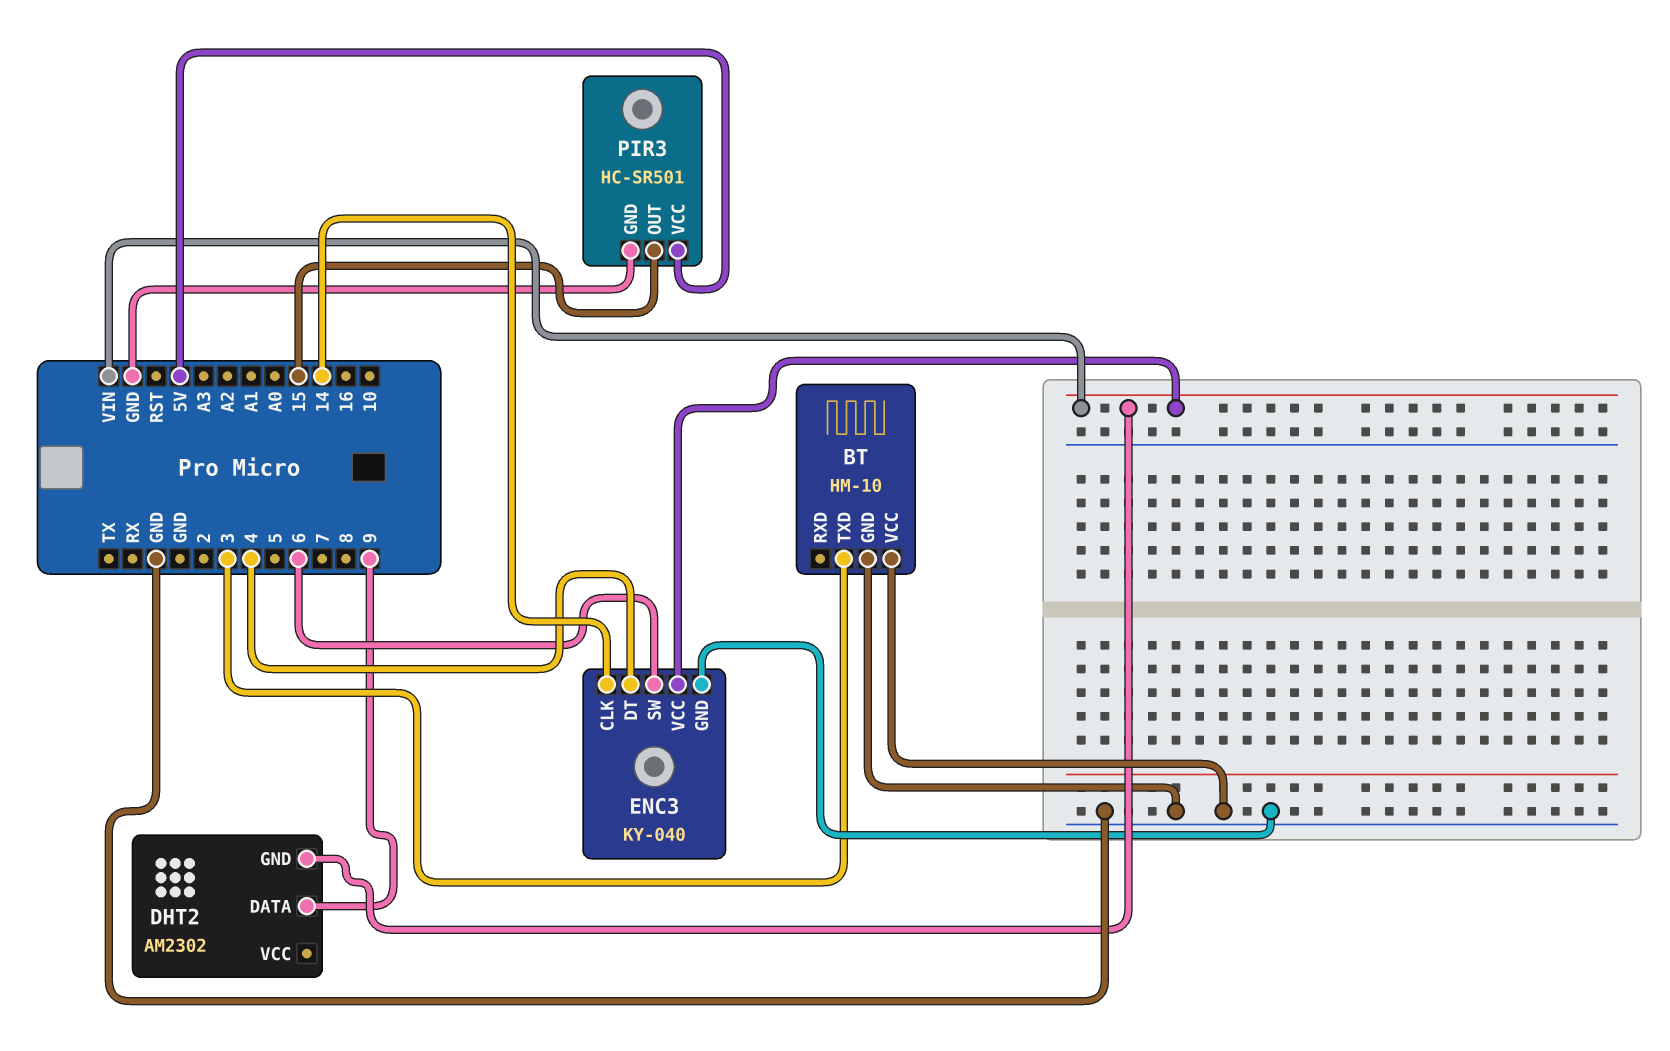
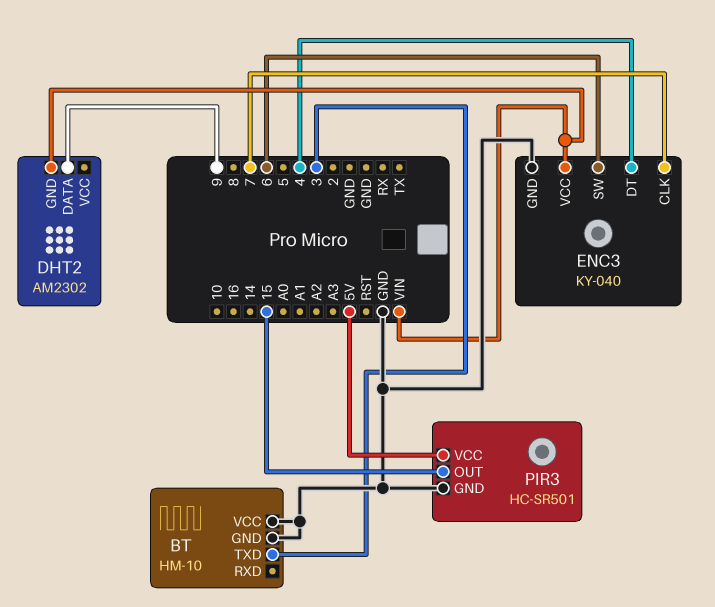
ENC3 pin CLK: 14 -> 7

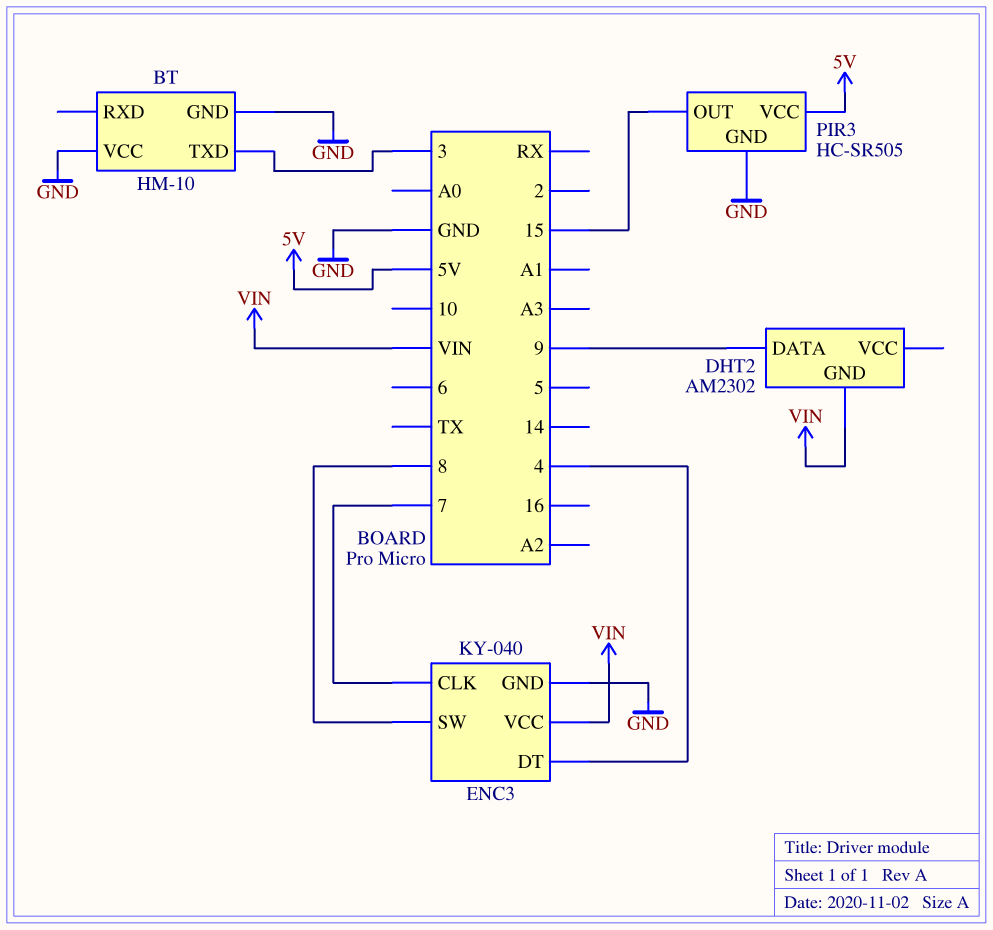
ENC3 pin SW: 6 -> 8
PIR3: HC-SR501 -> HC-SR505

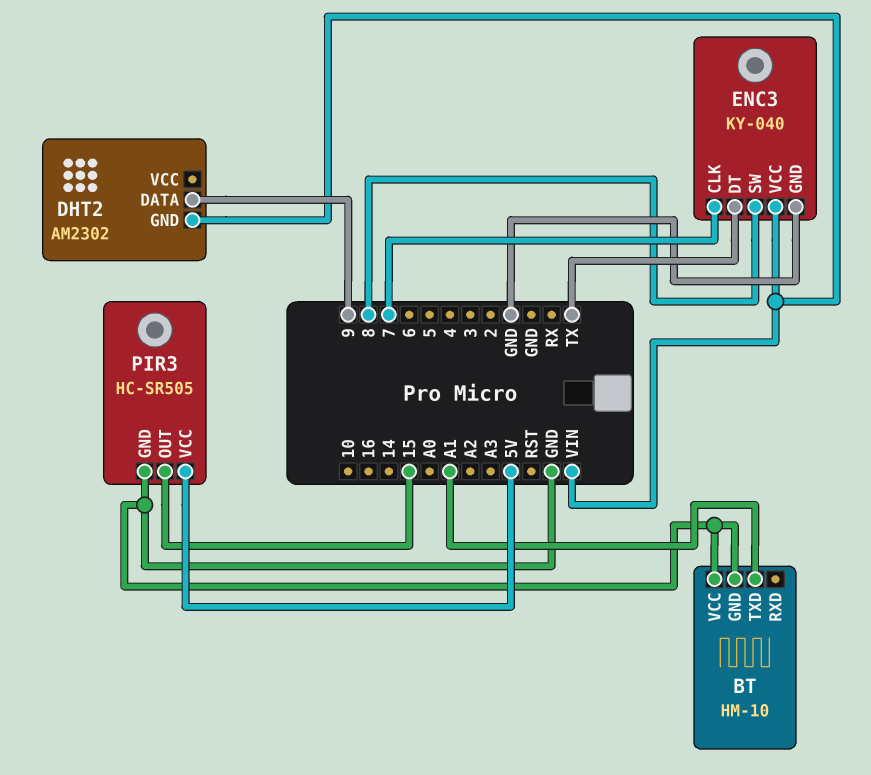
BT pin TXD: 3 -> A1
ENC3 pin DT: 4 -> TX

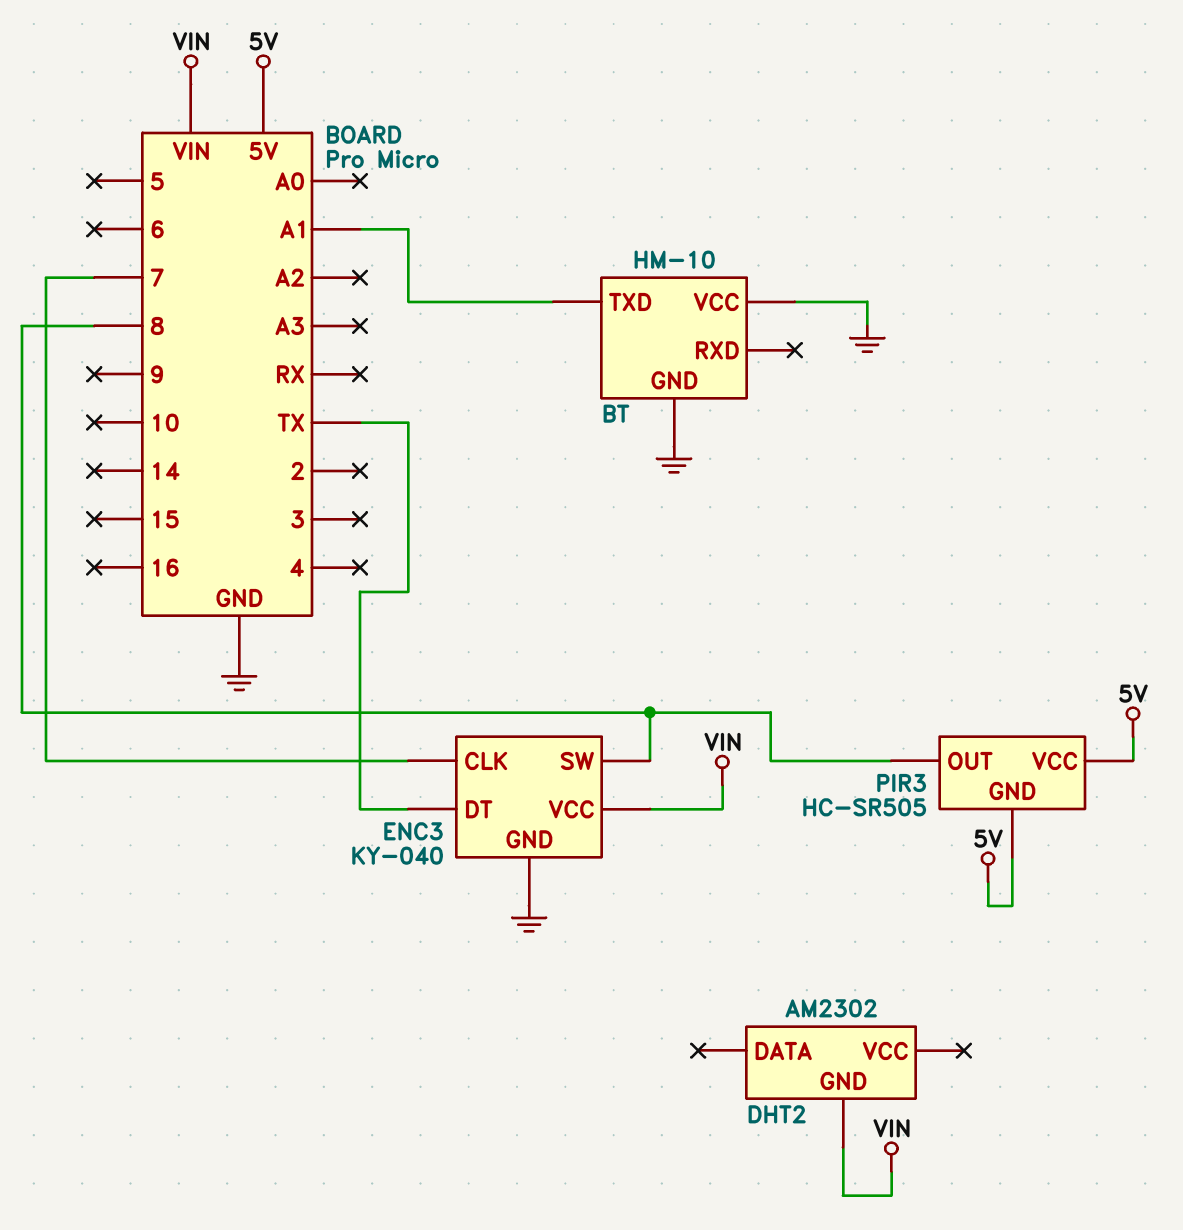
DHT2 pin DATA: 9 -> none
PIR3 pin GND: GND -> 5V
PIR3 pin OUT: 15 -> 8

